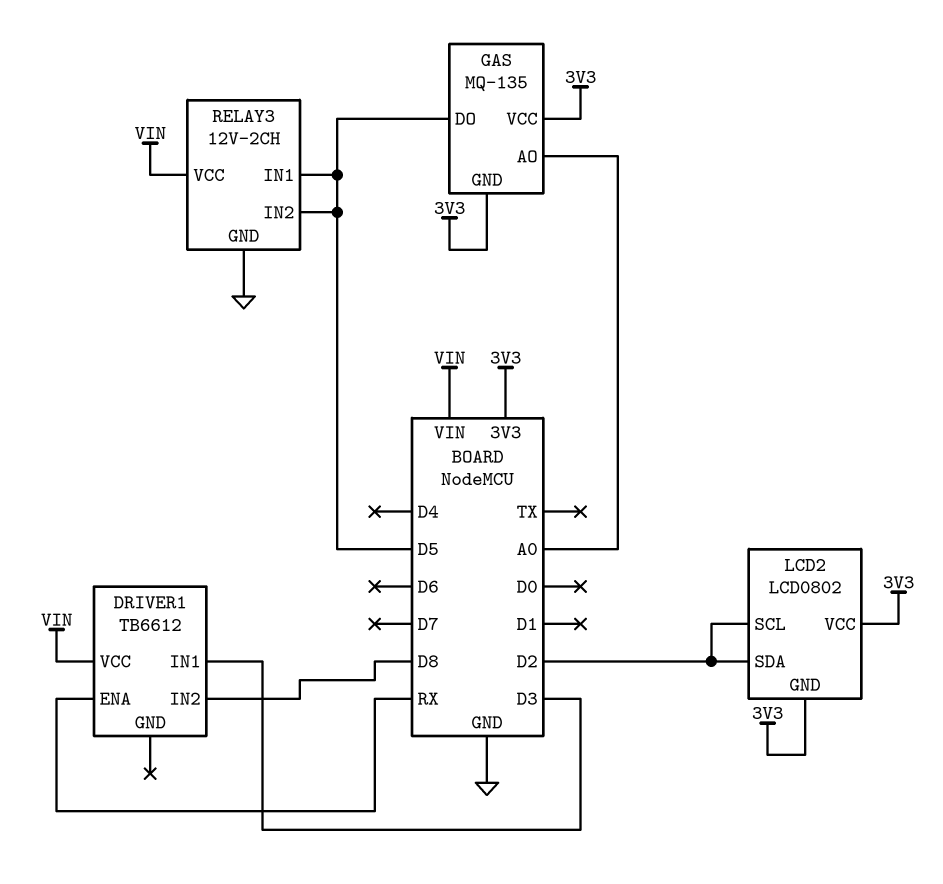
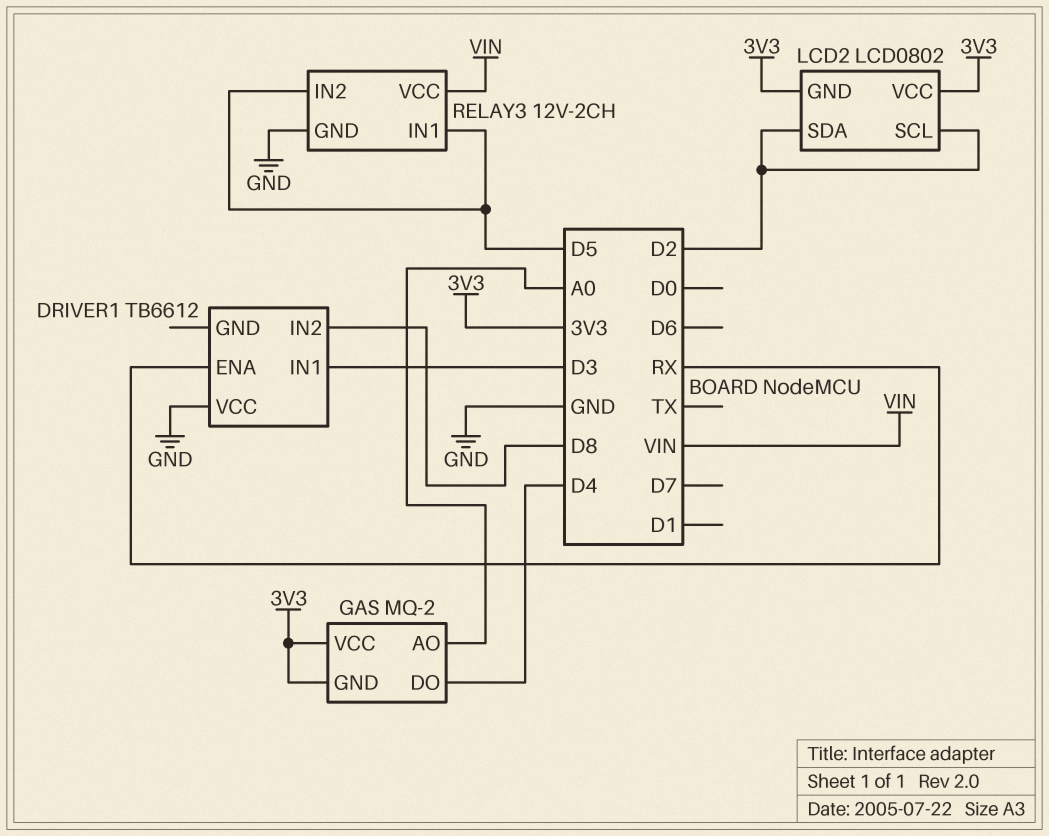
DRIVER1 pin VCC: VIN -> GND
GAS: MQ-135 -> MQ-2
GAS pin DO: D5 -> D4

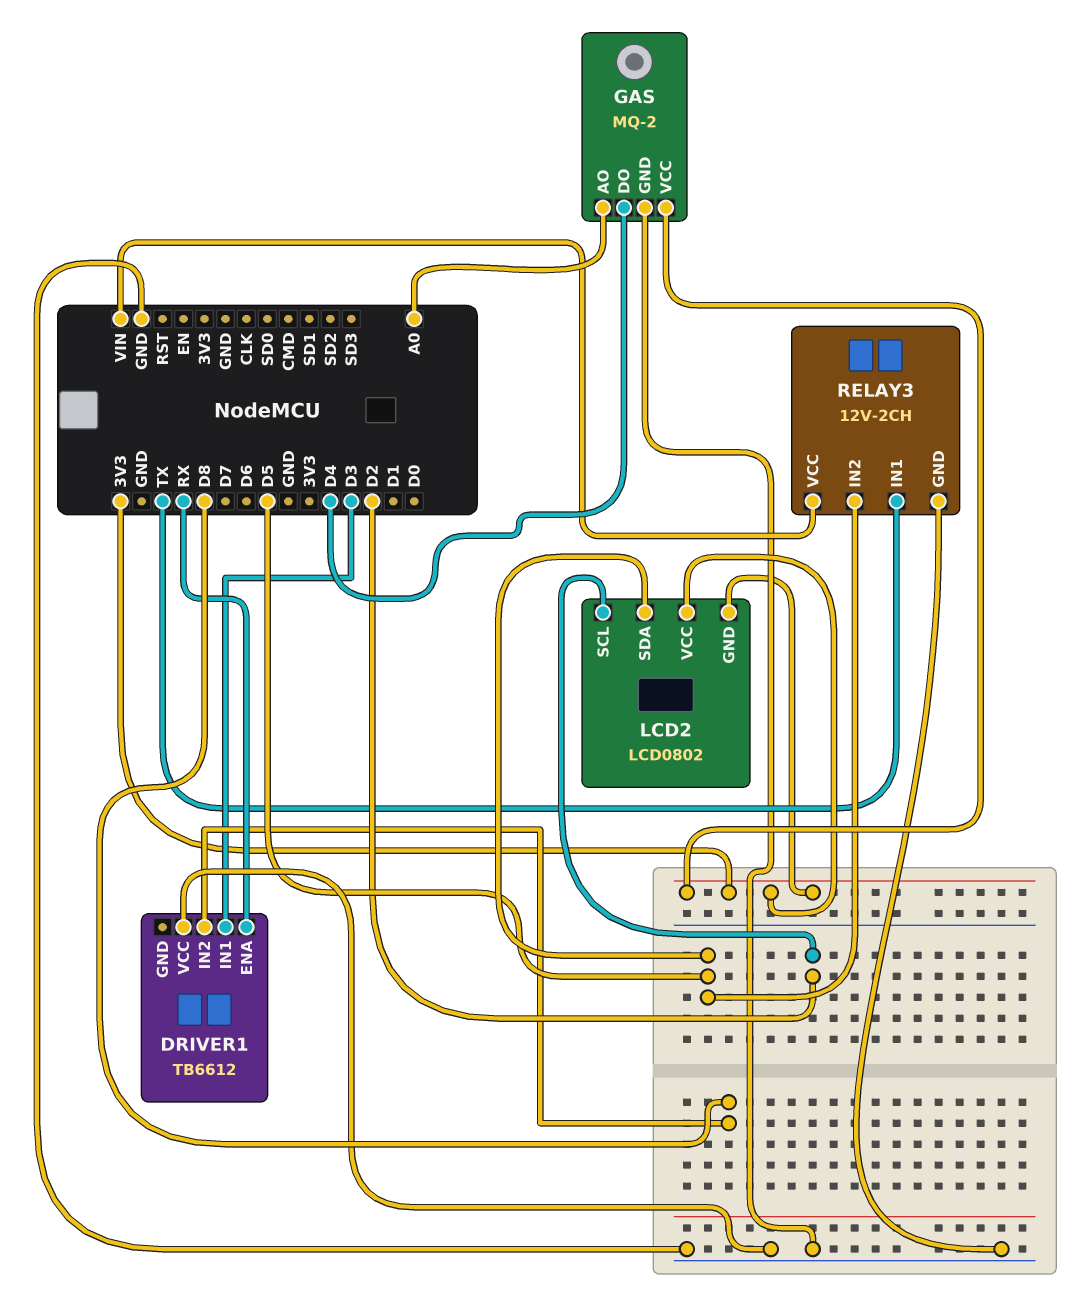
GAS pin GND: 3V3 -> GND
LCD2 pin SDA: D2 -> D5
RELAY3 pin IN1: D5 -> TX

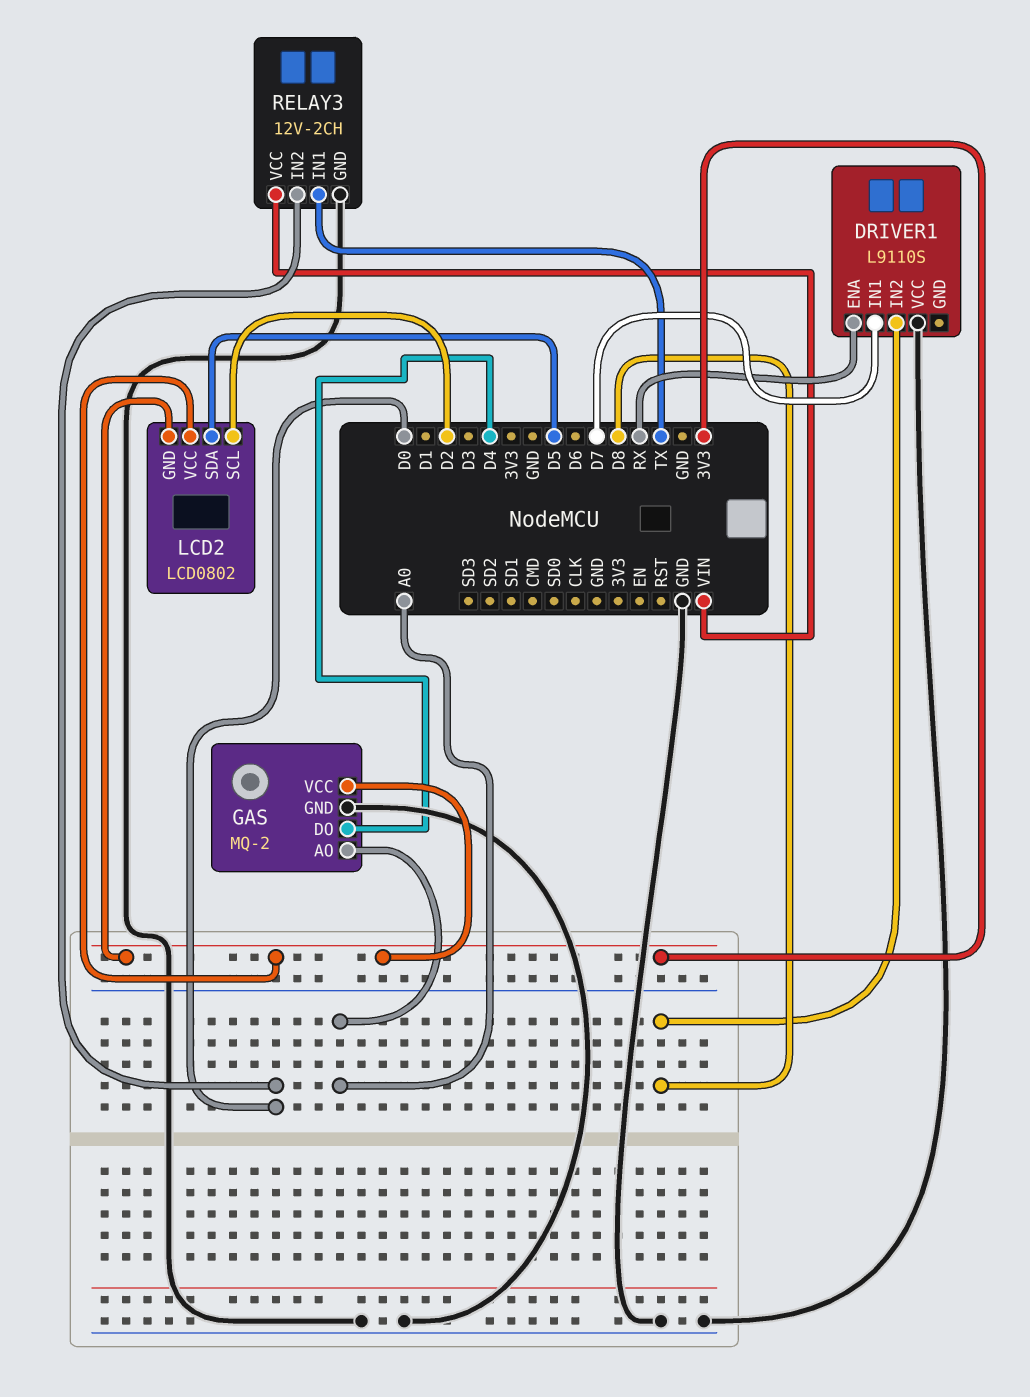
DRIVER1: TB6612 -> L9110S
DRIVER1 pin IN1: D3 -> D7
RELAY3 pin IN2: D5 -> D0

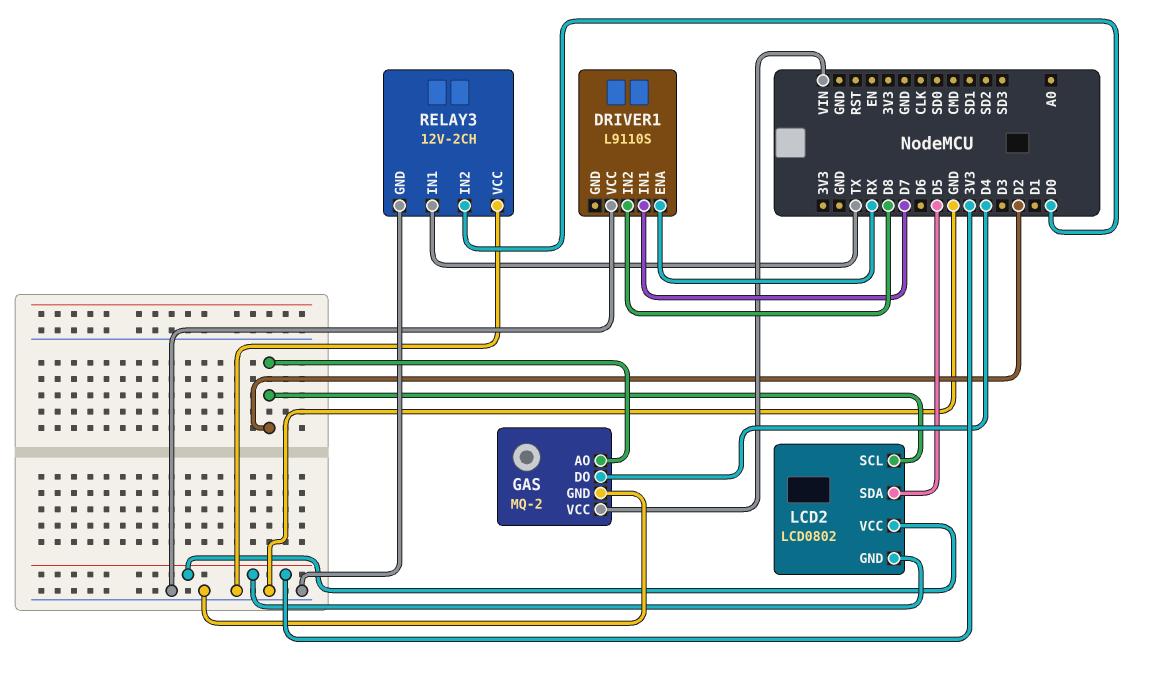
GAS pin AO: A0 -> D2
GAS pin VCC: 3V3 -> VIN
RELAY3 pin VCC: VIN -> GND

